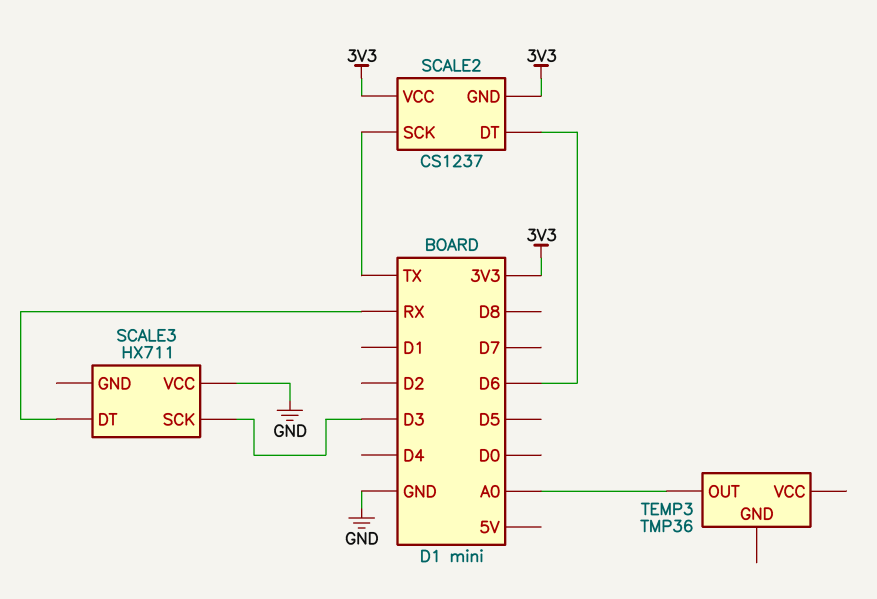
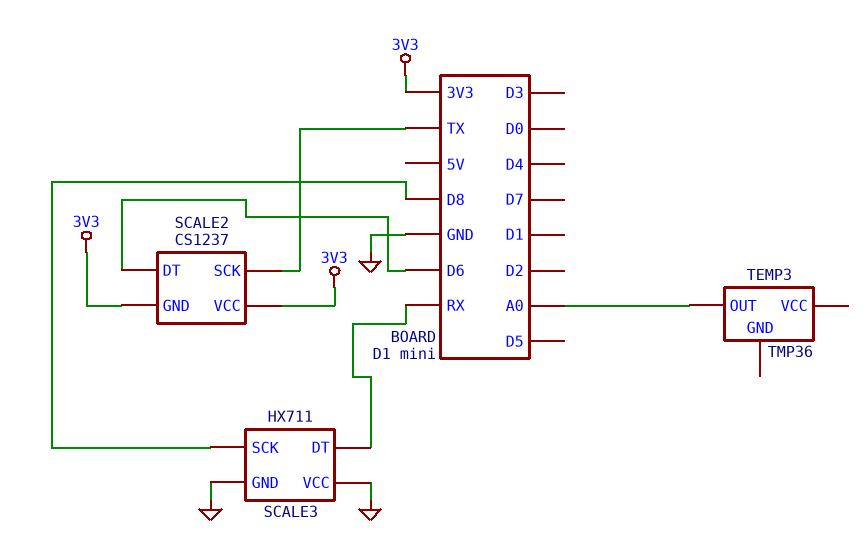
SCALE3 pin GND: none -> GND
SCALE3 pin SCK: D3 -> D8

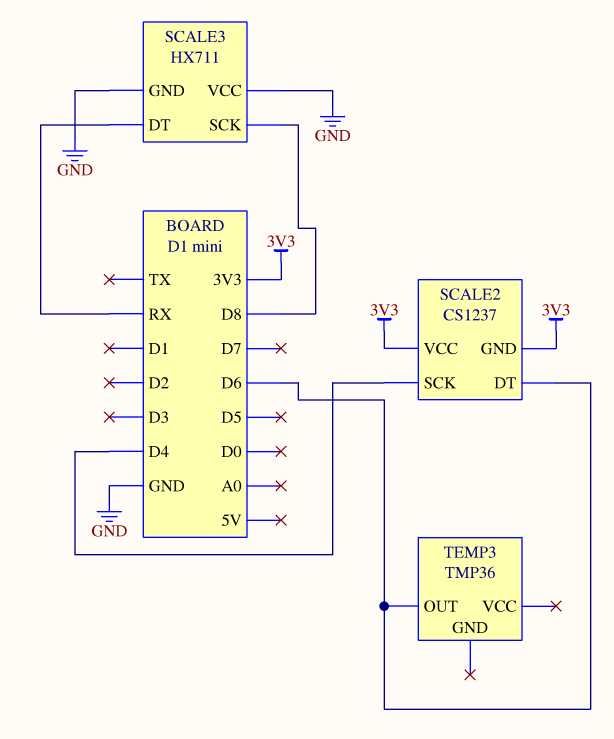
SCALE2 pin SCK: TX -> D4
TEMP3 pin OUT: A0 -> D6

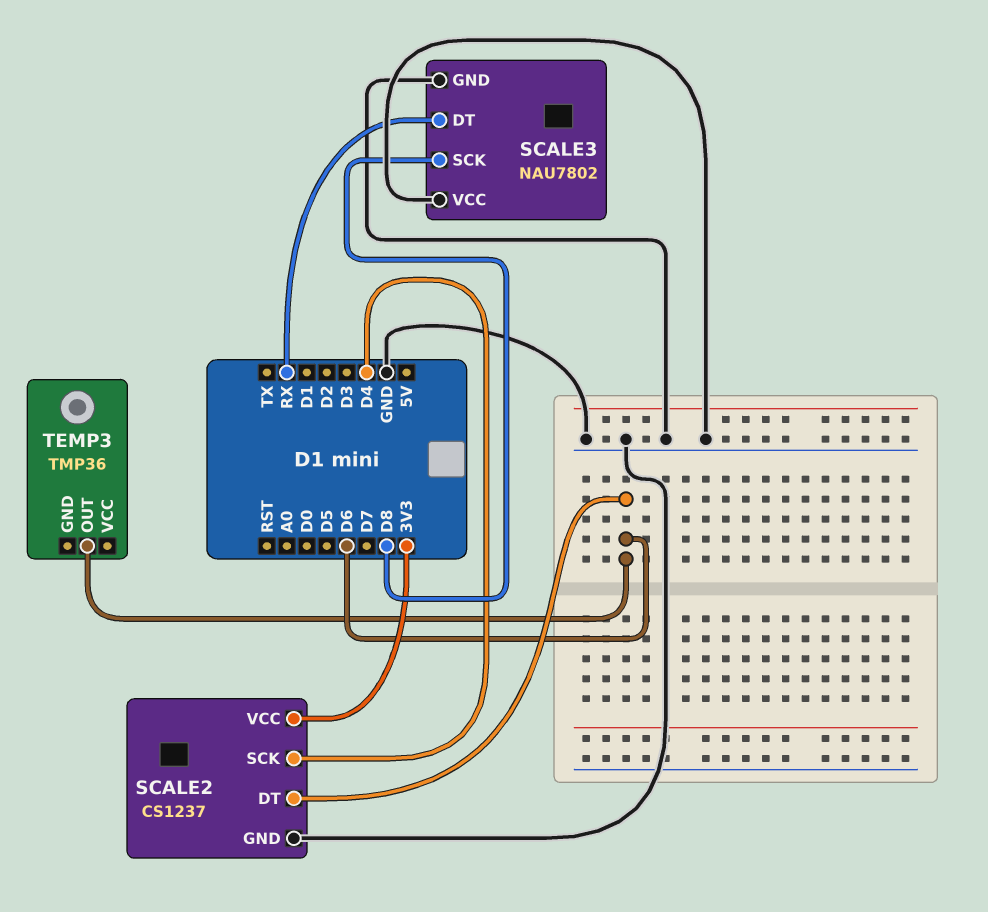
SCALE2 pin GND: 3V3 -> GND
SCALE3: HX711 -> NAU7802

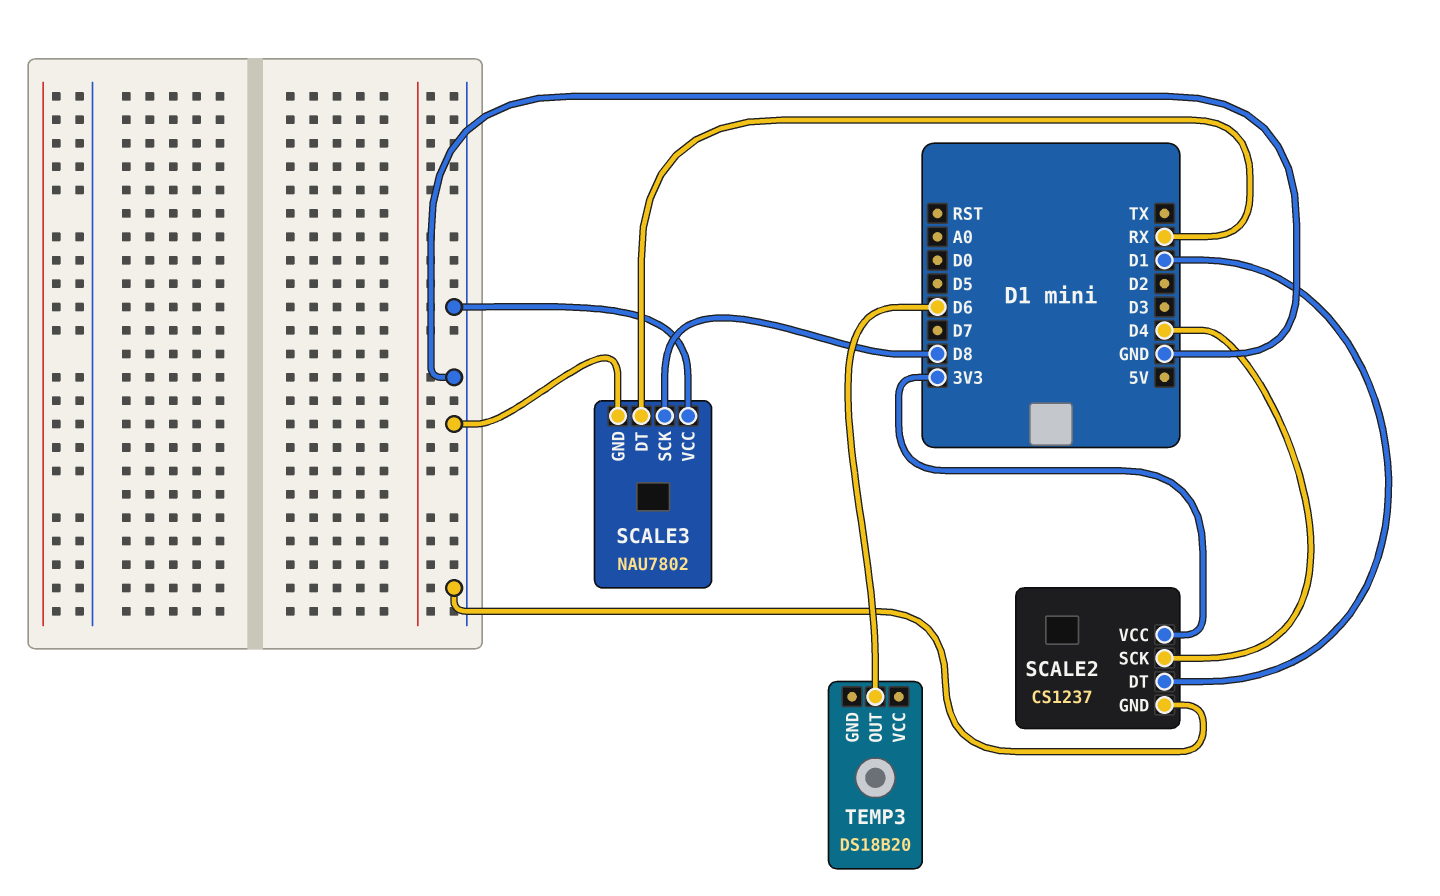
SCALE2 pin DT: D6 -> D1
TEMP3: TMP36 -> DS18B20

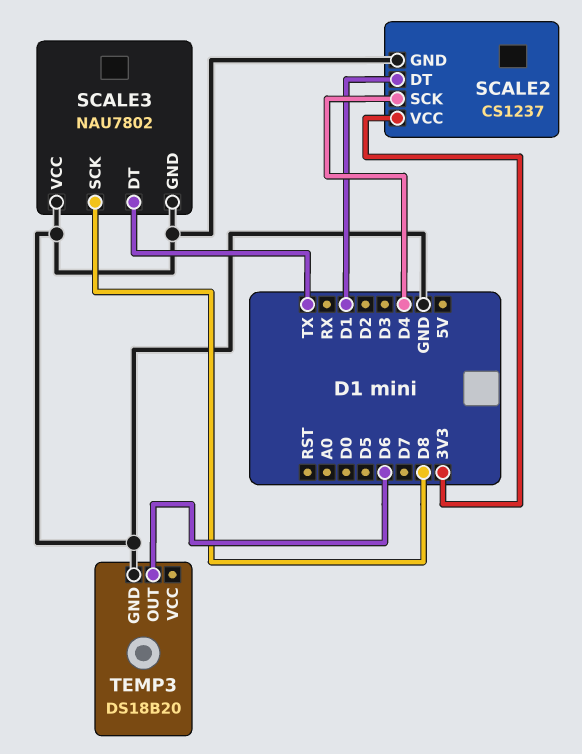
SCALE3 pin DT: RX -> TX
TEMP3 pin GND: none -> GND

